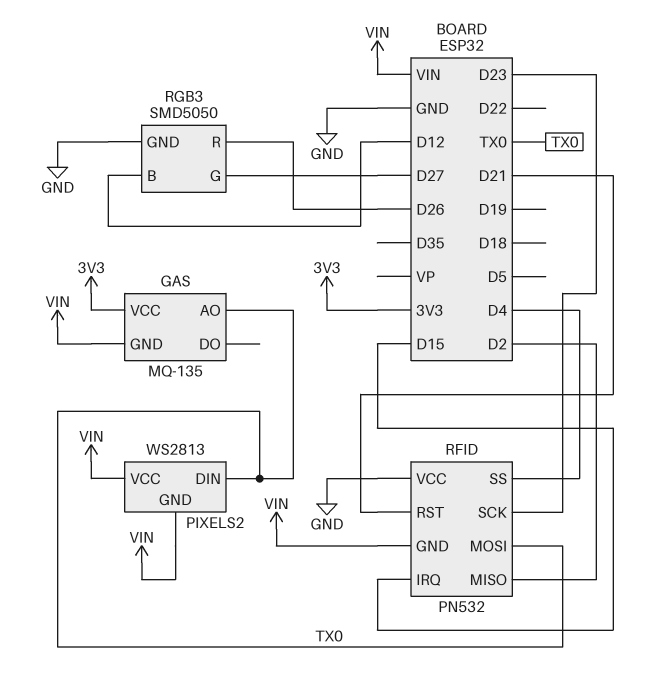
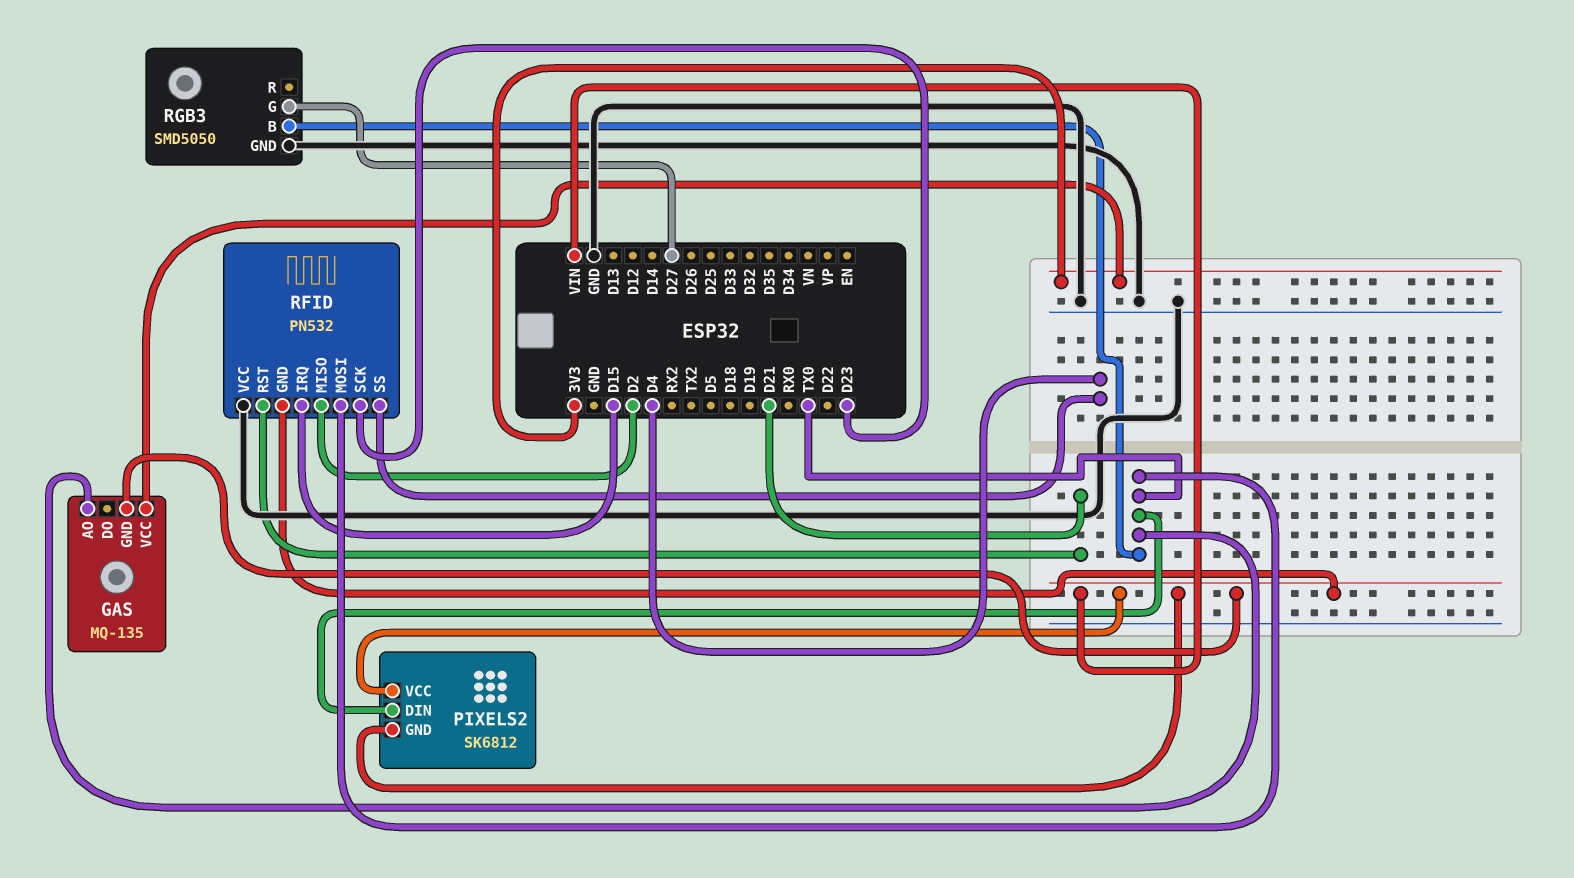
PIXELS2: WS2813 -> SK6812
RGB3 pin B: D12 -> TX0
RGB3 pin R: D26 -> none

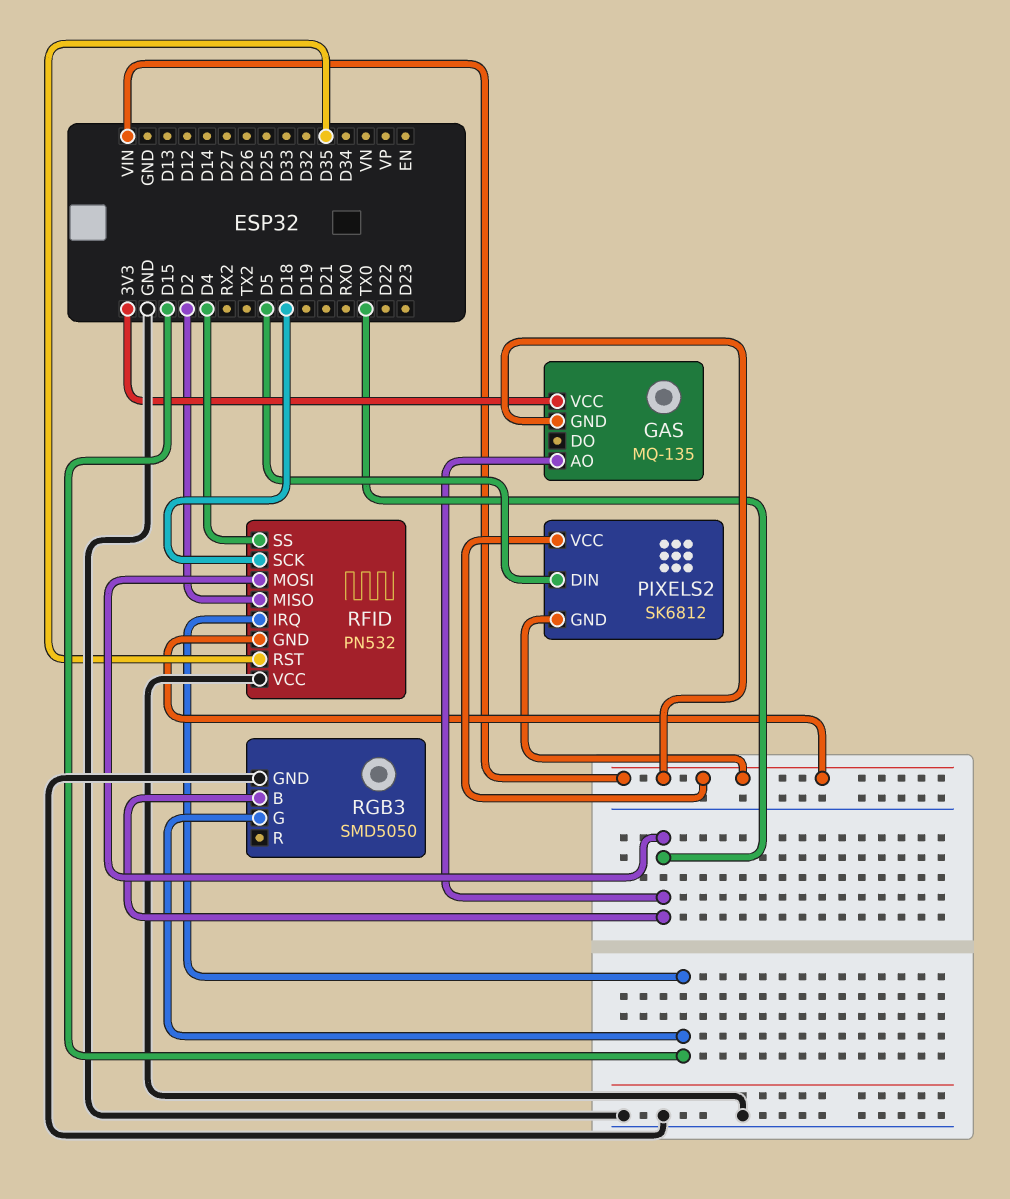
PIXELS2 pin DIN: TX0 -> D5
RFID pin RST: D21 -> D35
RFID pin SCK: D23 -> D18
RGB3 pin G: D27 -> D15

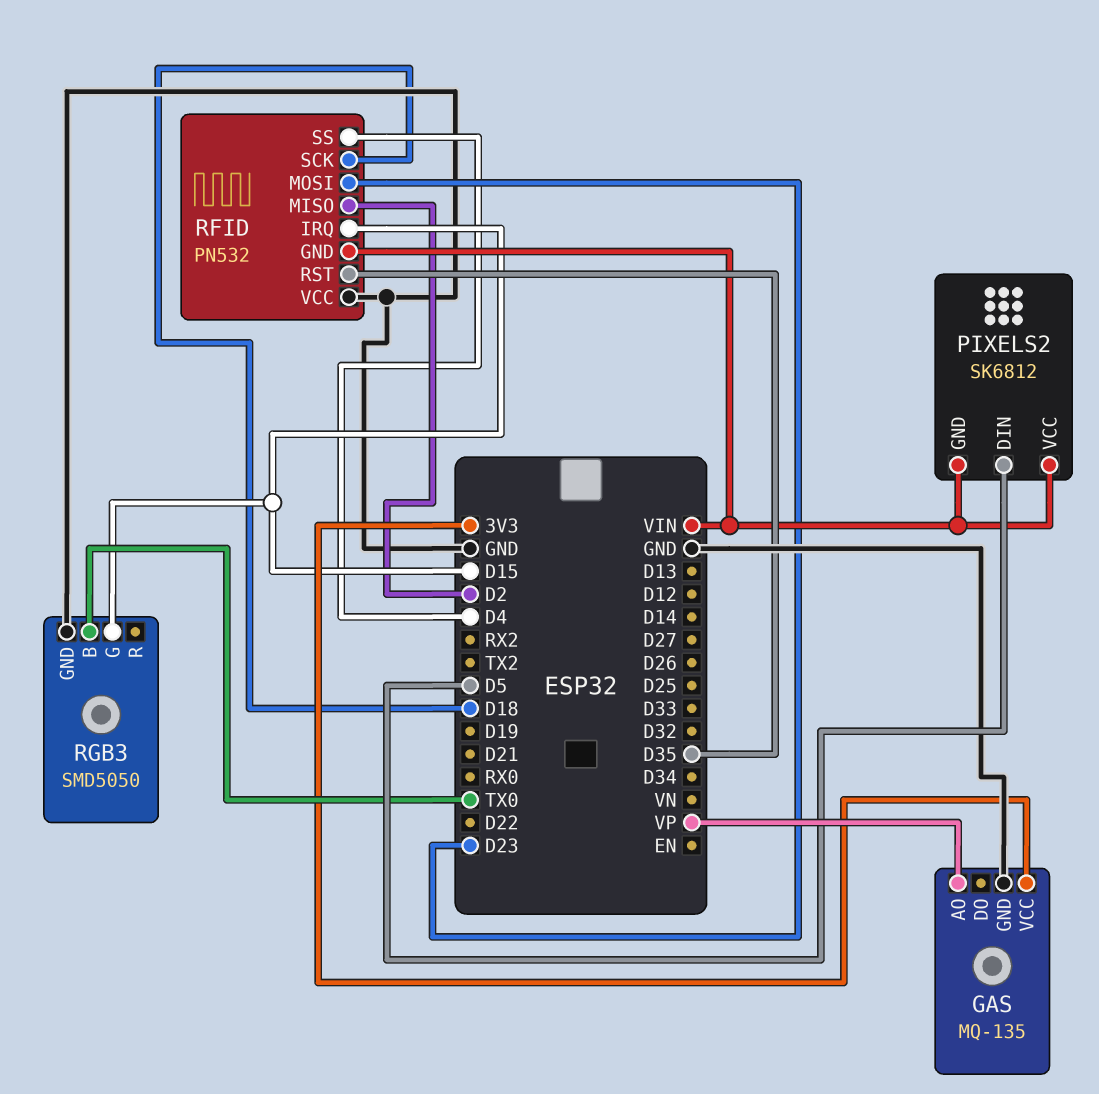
GAS pin AO: TX0 -> VP
GAS pin GND: VIN -> GND
RFID pin MOSI: TX0 -> D23

